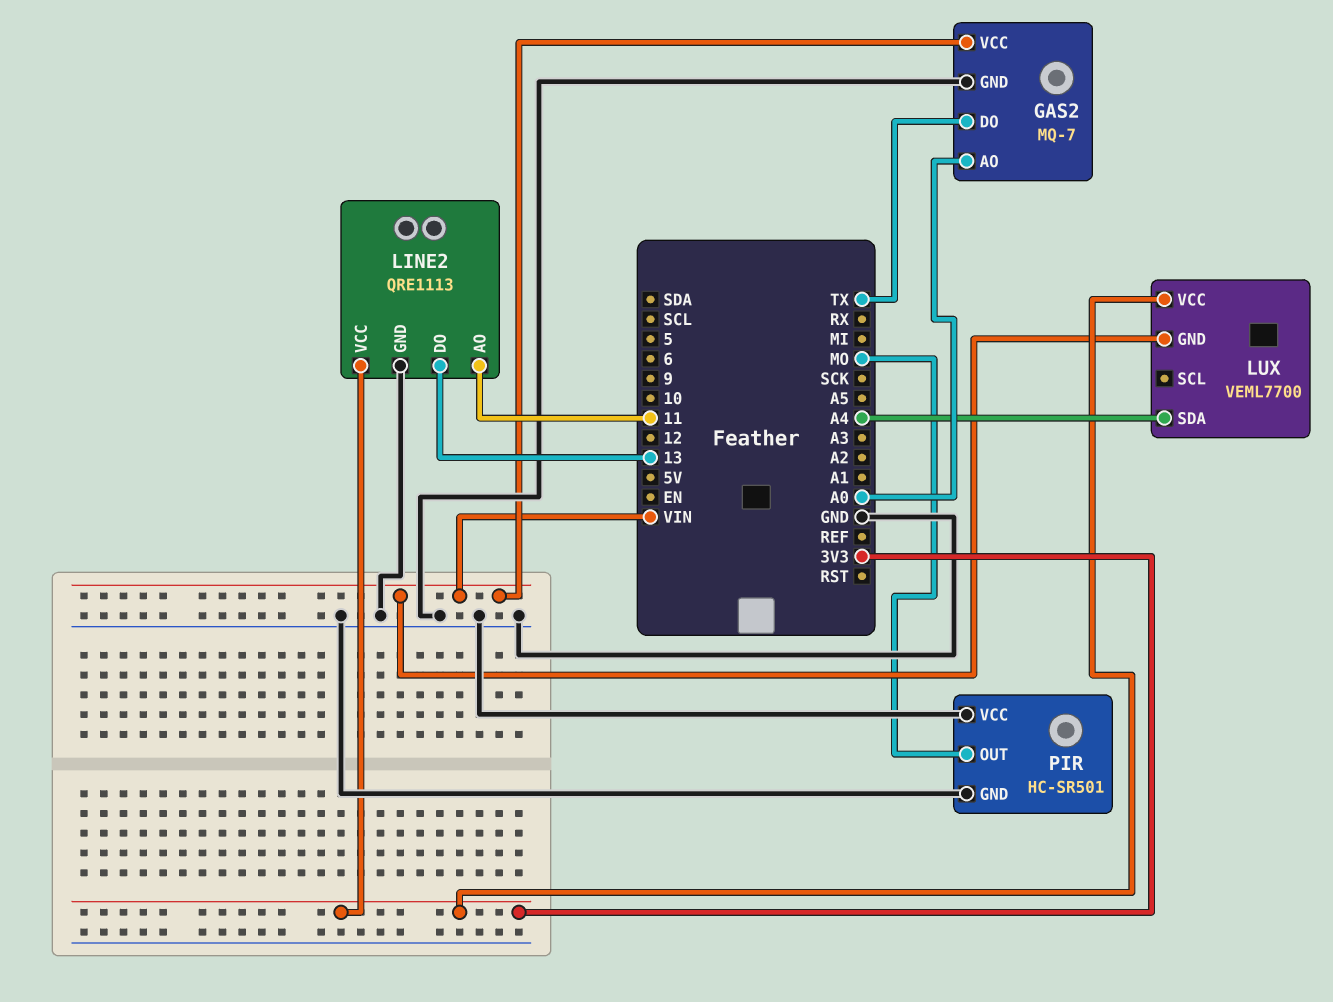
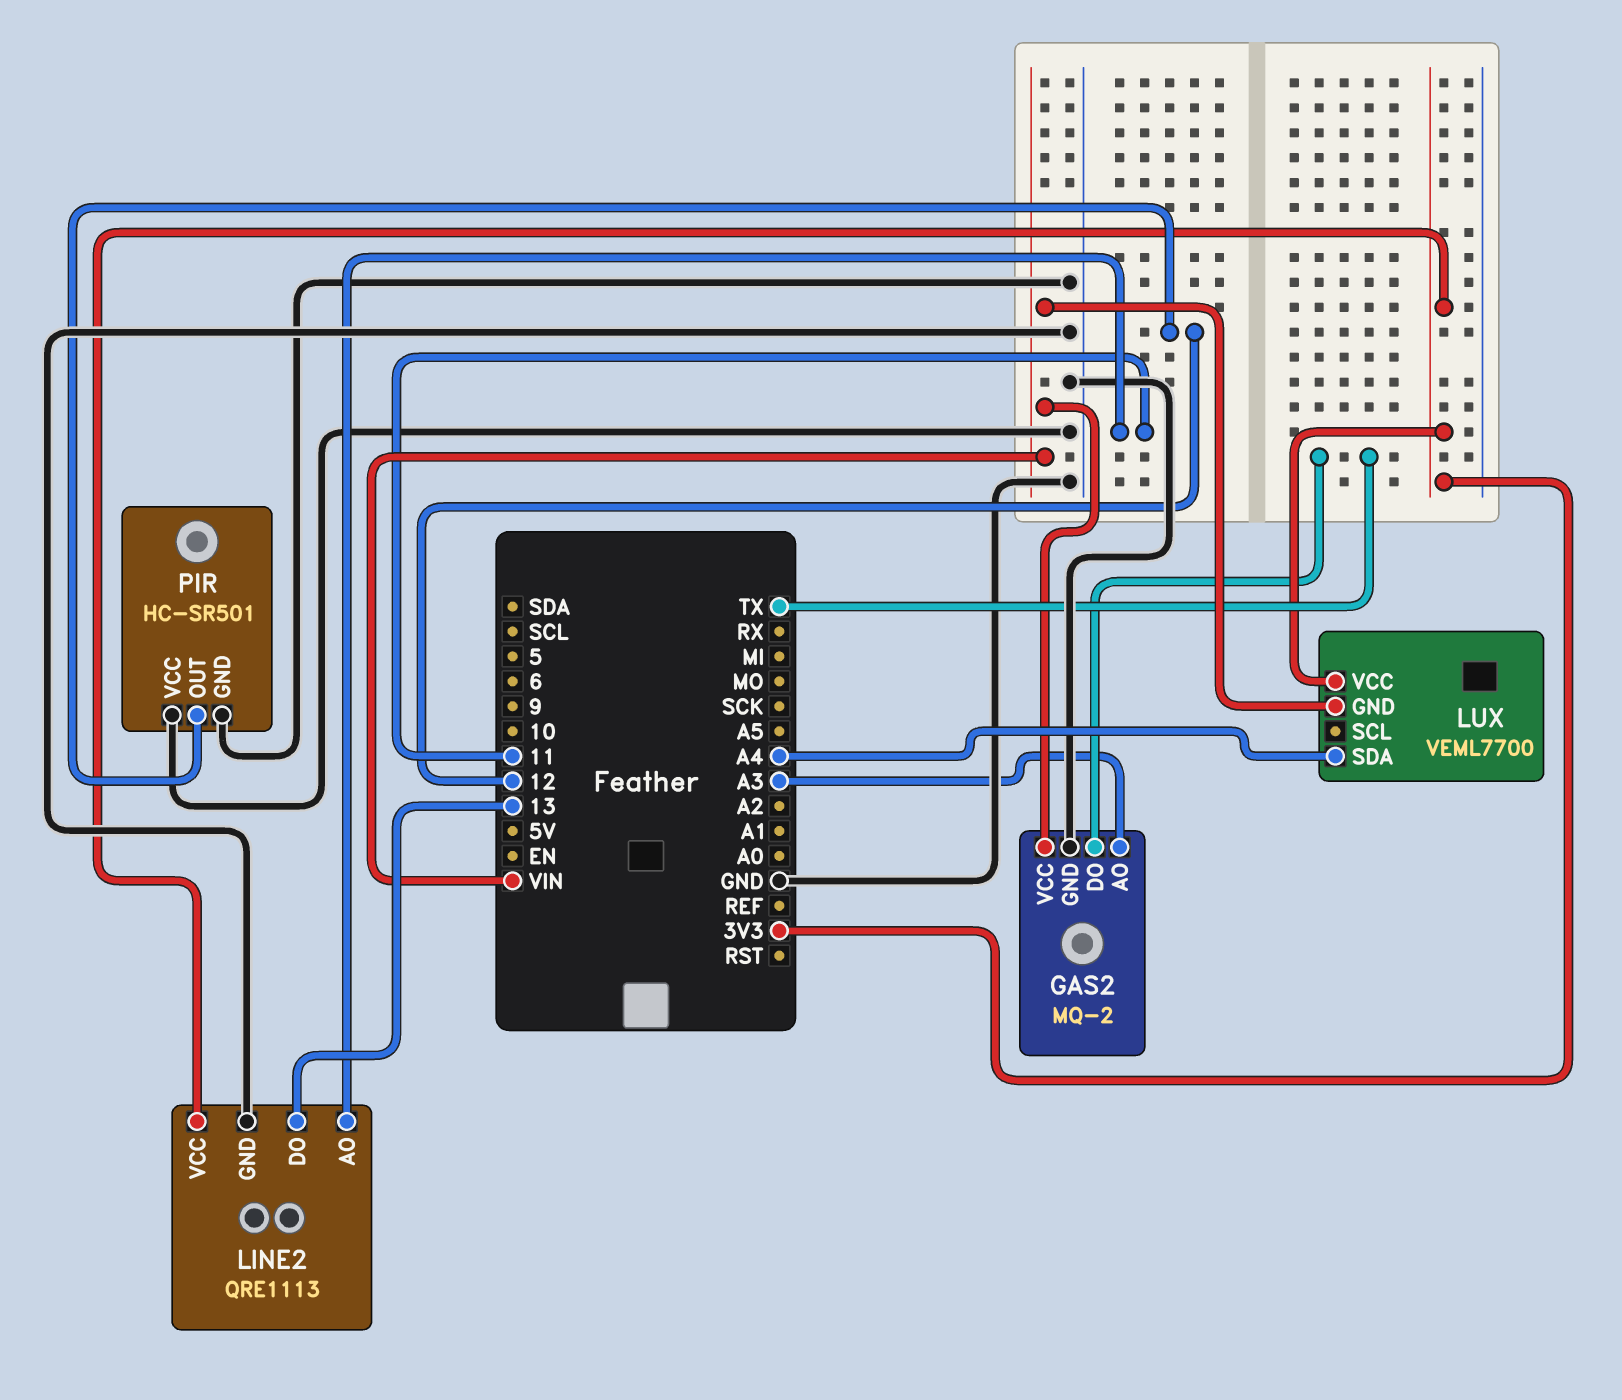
GAS2: MQ-7 -> MQ-2
GAS2 pin AO: A0 -> A3
PIR pin OUT: MO -> 12

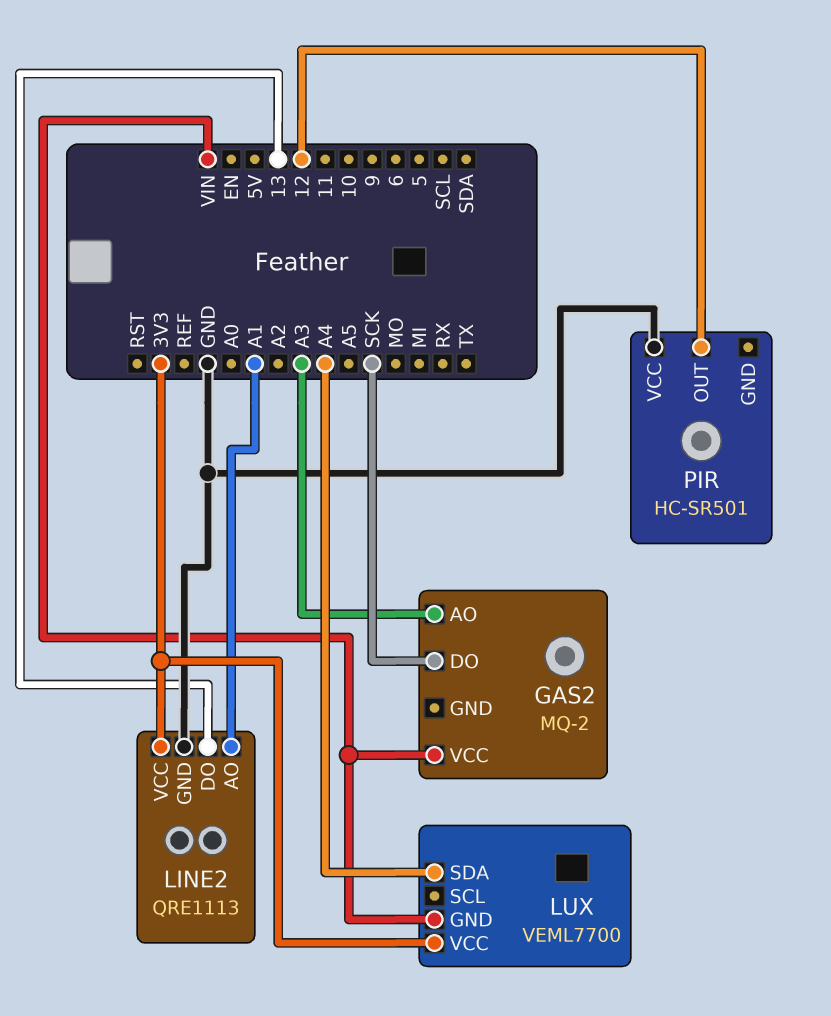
GAS2 pin DO: TX -> SCK
GAS2 pin GND: GND -> none
LINE2 pin AO: 11 -> A1
PIR pin GND: GND -> none

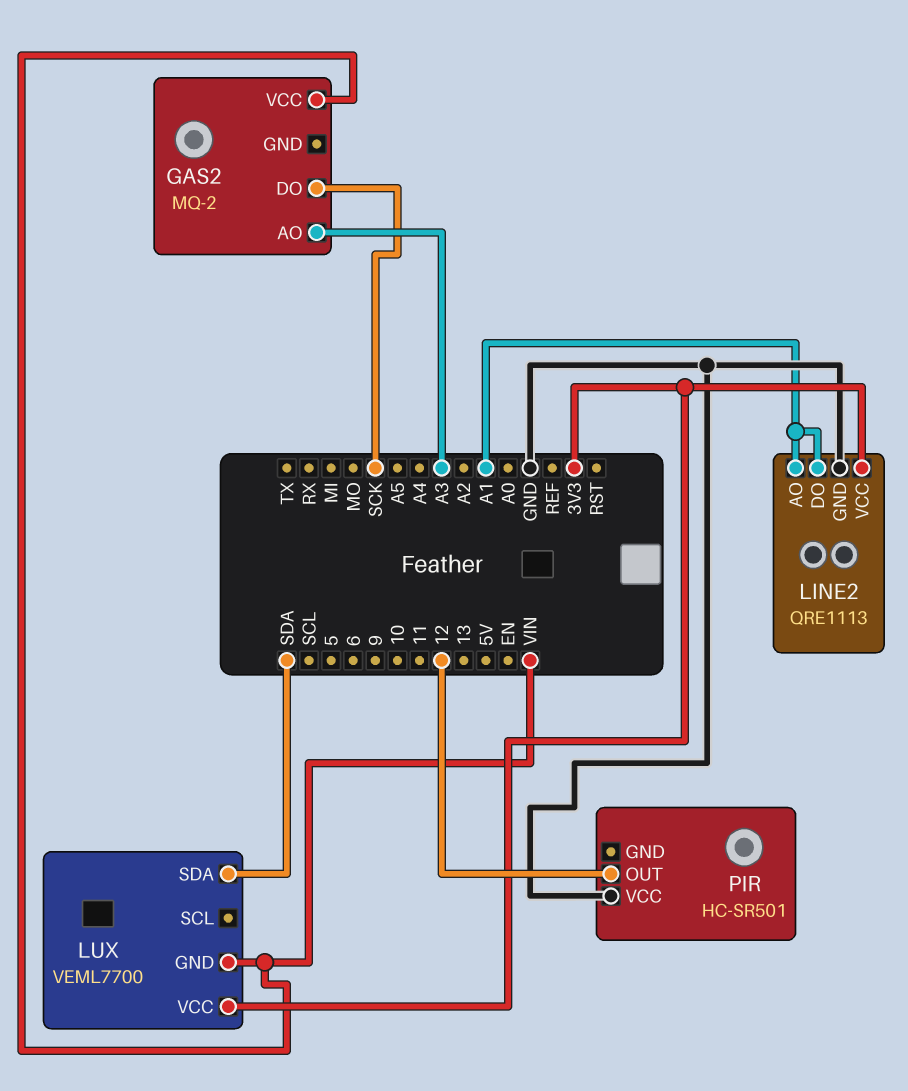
LINE2 pin DO: 13 -> A1
LUX pin SDA: A4 -> SDA

